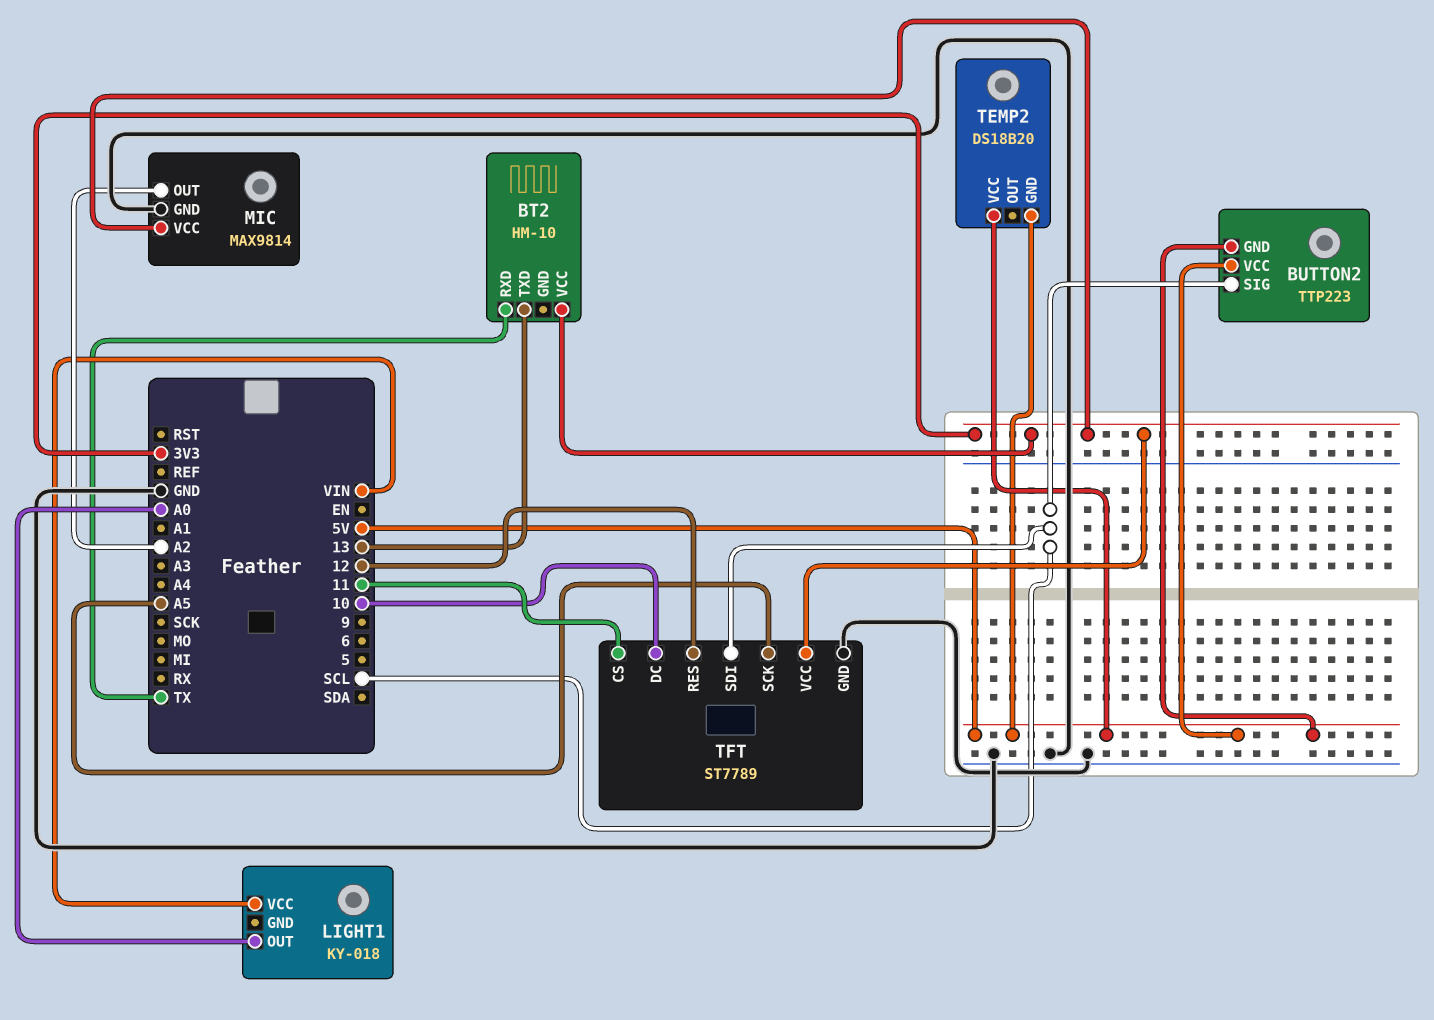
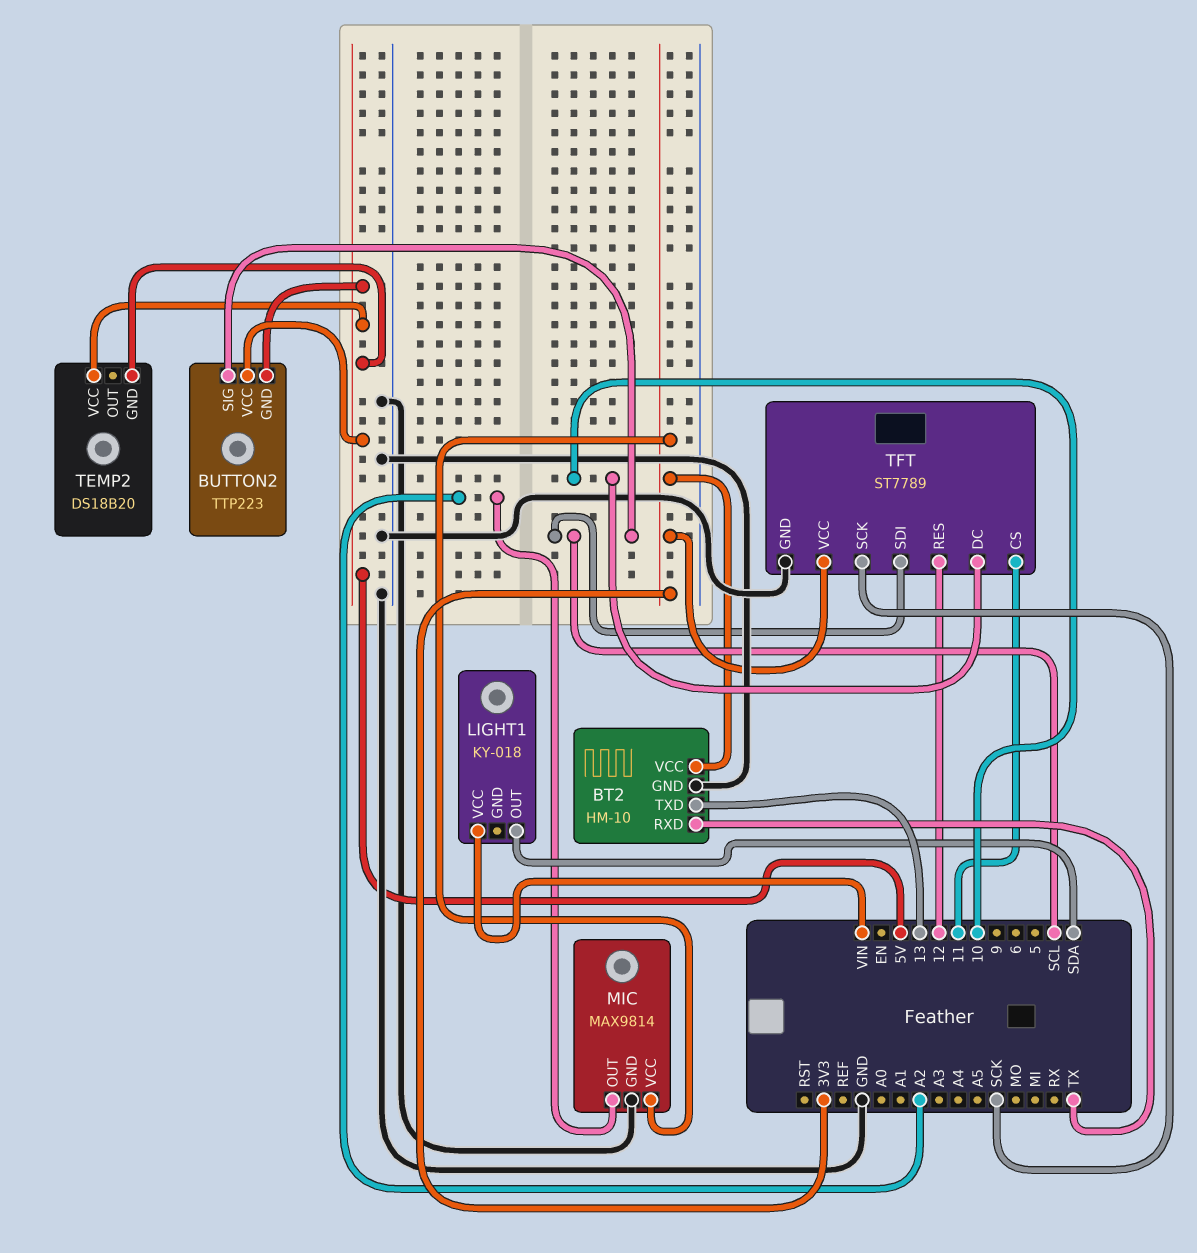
BT2 pin GND: none -> GND
LIGHT1 pin OUT: A0 -> SDA
TFT pin SCK: A5 -> SCK

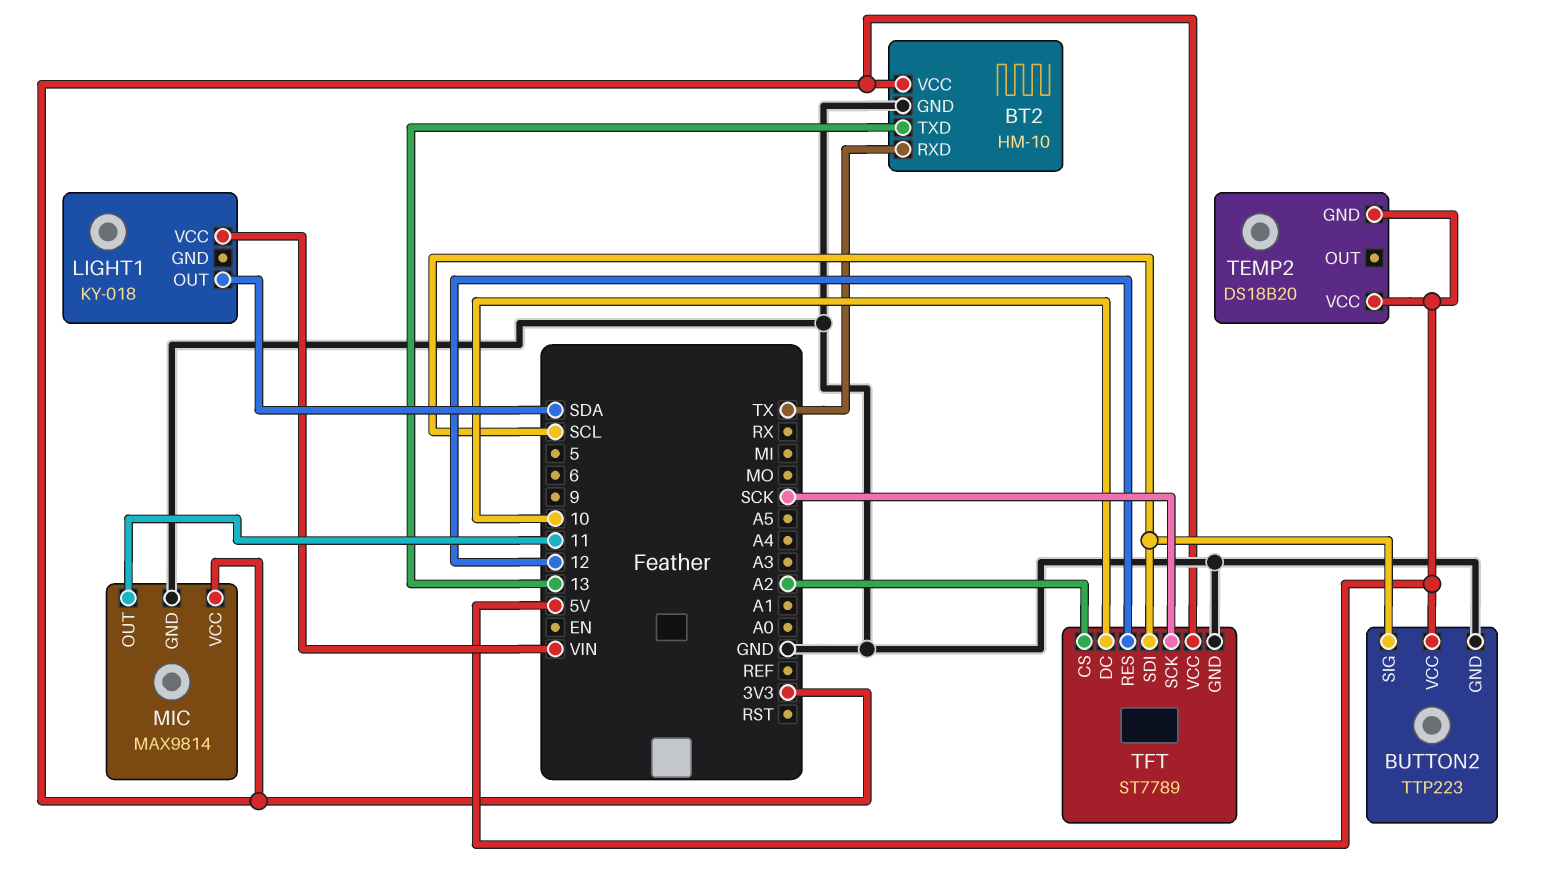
BUTTON2 pin GND: 5V -> GND
MIC pin OUT: A2 -> 11
TFT pin CS: 11 -> A2

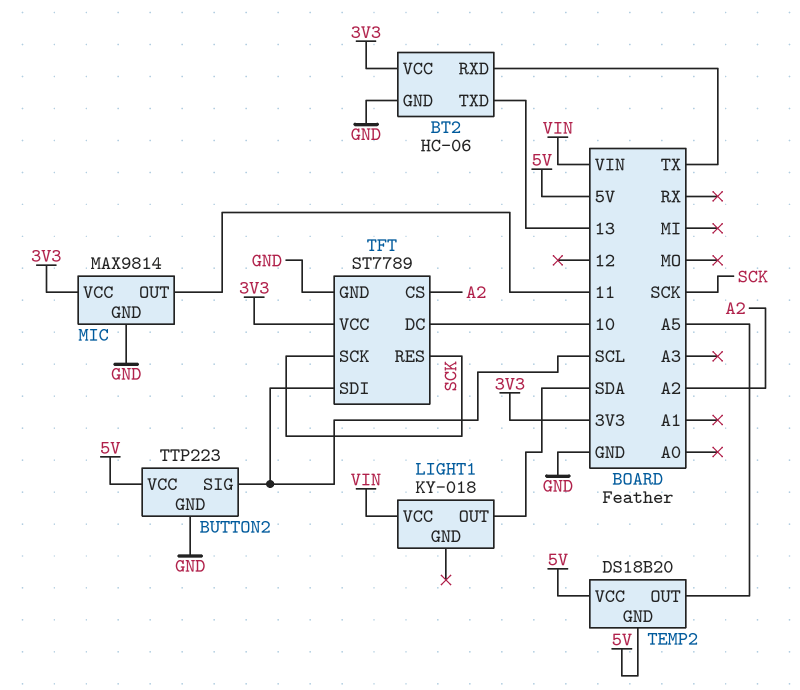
BT2: HM-10 -> HC-06
TEMP2 pin OUT: none -> A5
TFT pin RES: 12 -> SCK

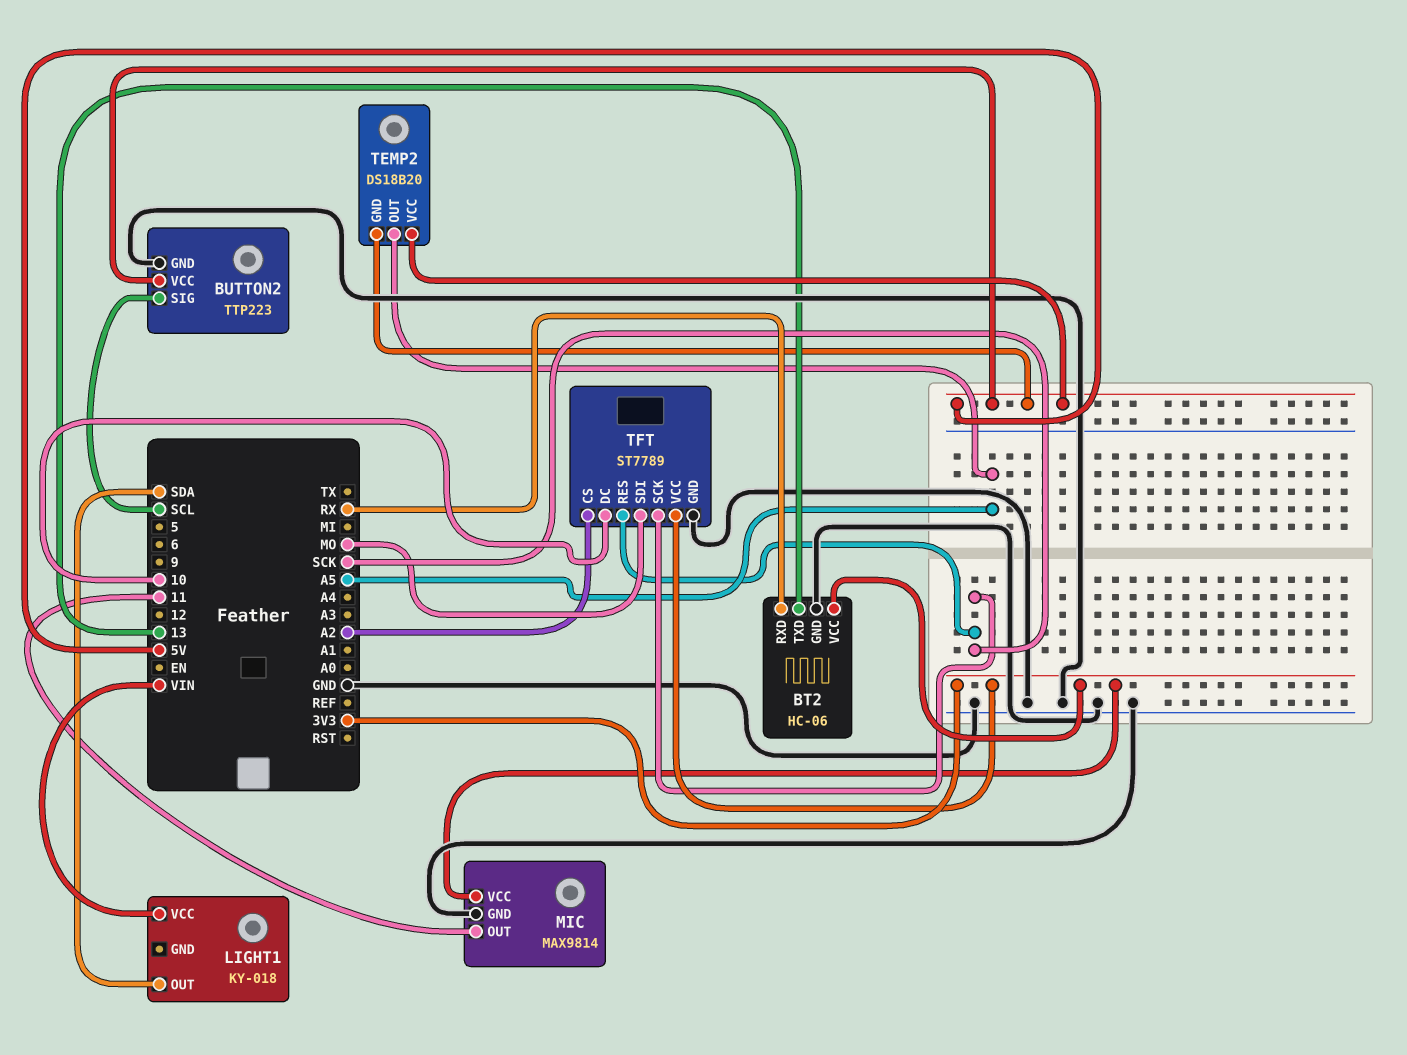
BT2 pin RXD: TX -> RX
TFT pin SDI: SCL -> MO

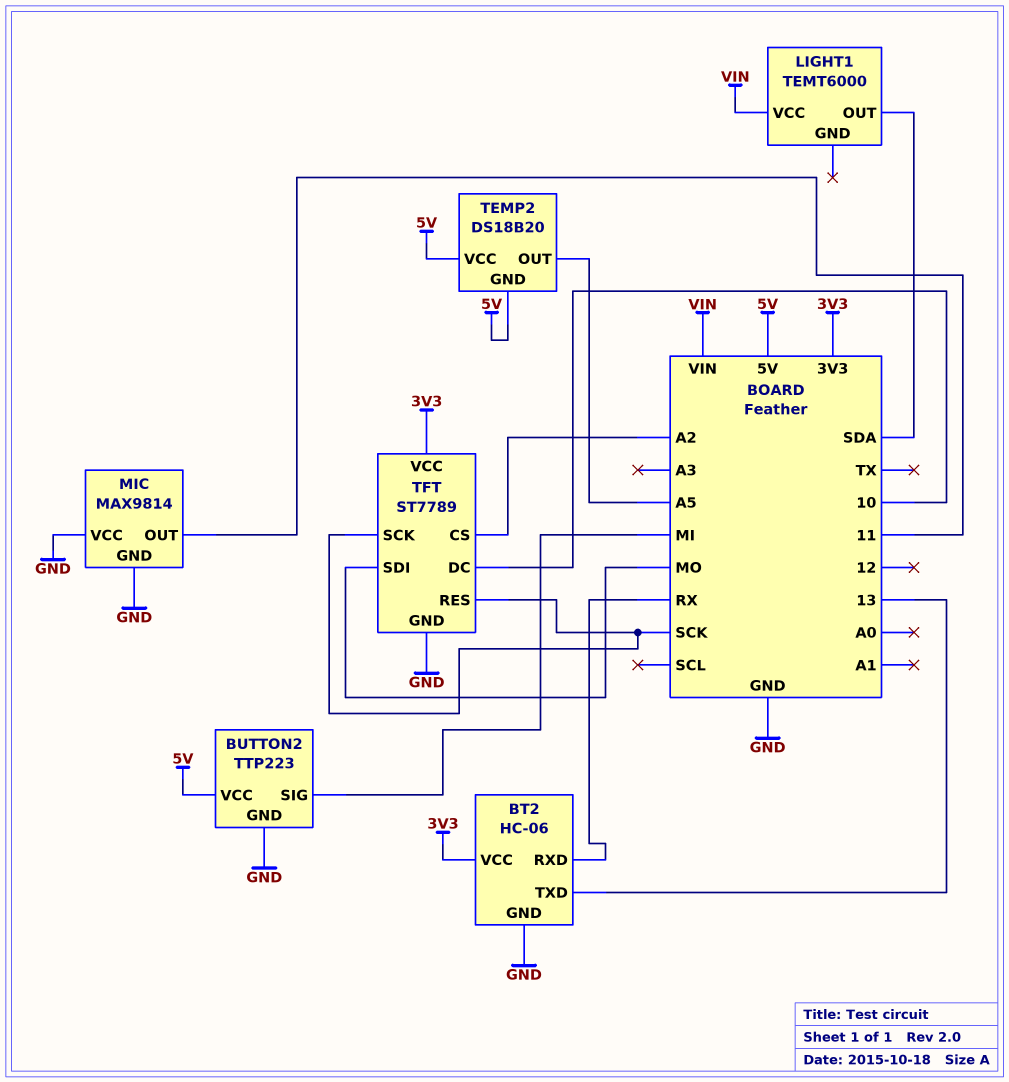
BUTTON2 pin SIG: SCL -> MI
LIGHT1: KY-018 -> TEMT6000
MIC pin VCC: 3V3 -> GND

